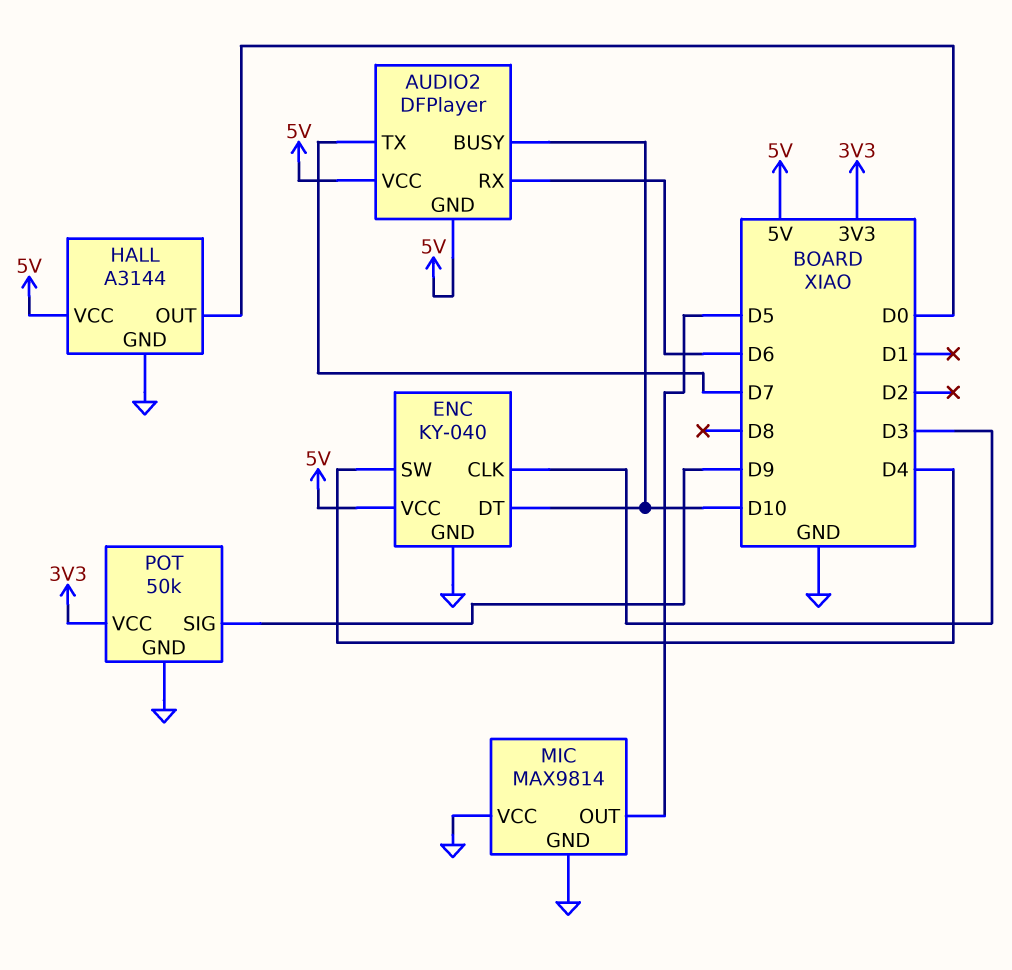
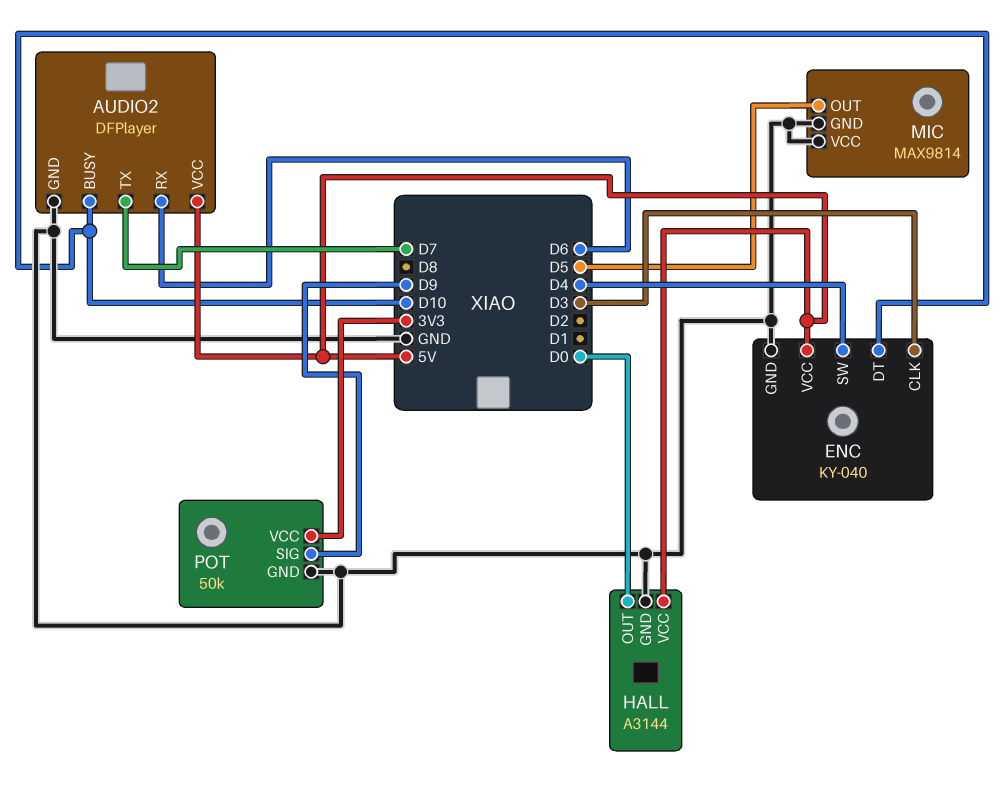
AUDIO2 pin GND: 5V -> GND

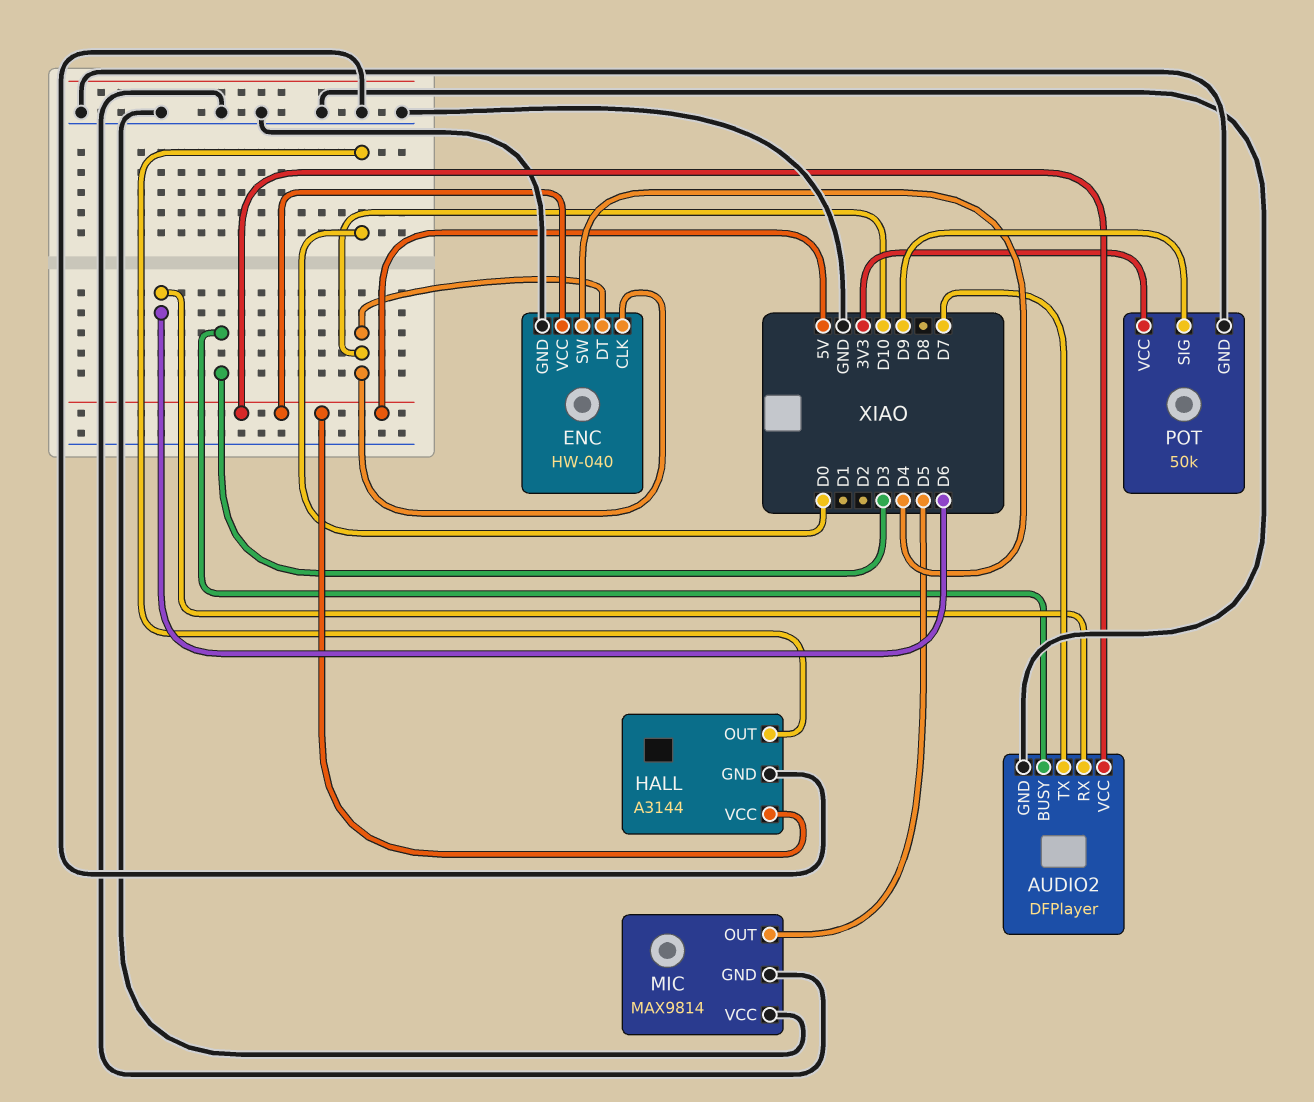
AUDIO2 pin BUSY: D10 -> D3
ENC: KY-040 -> HW-040
ENC pin CLK: D3 -> D10

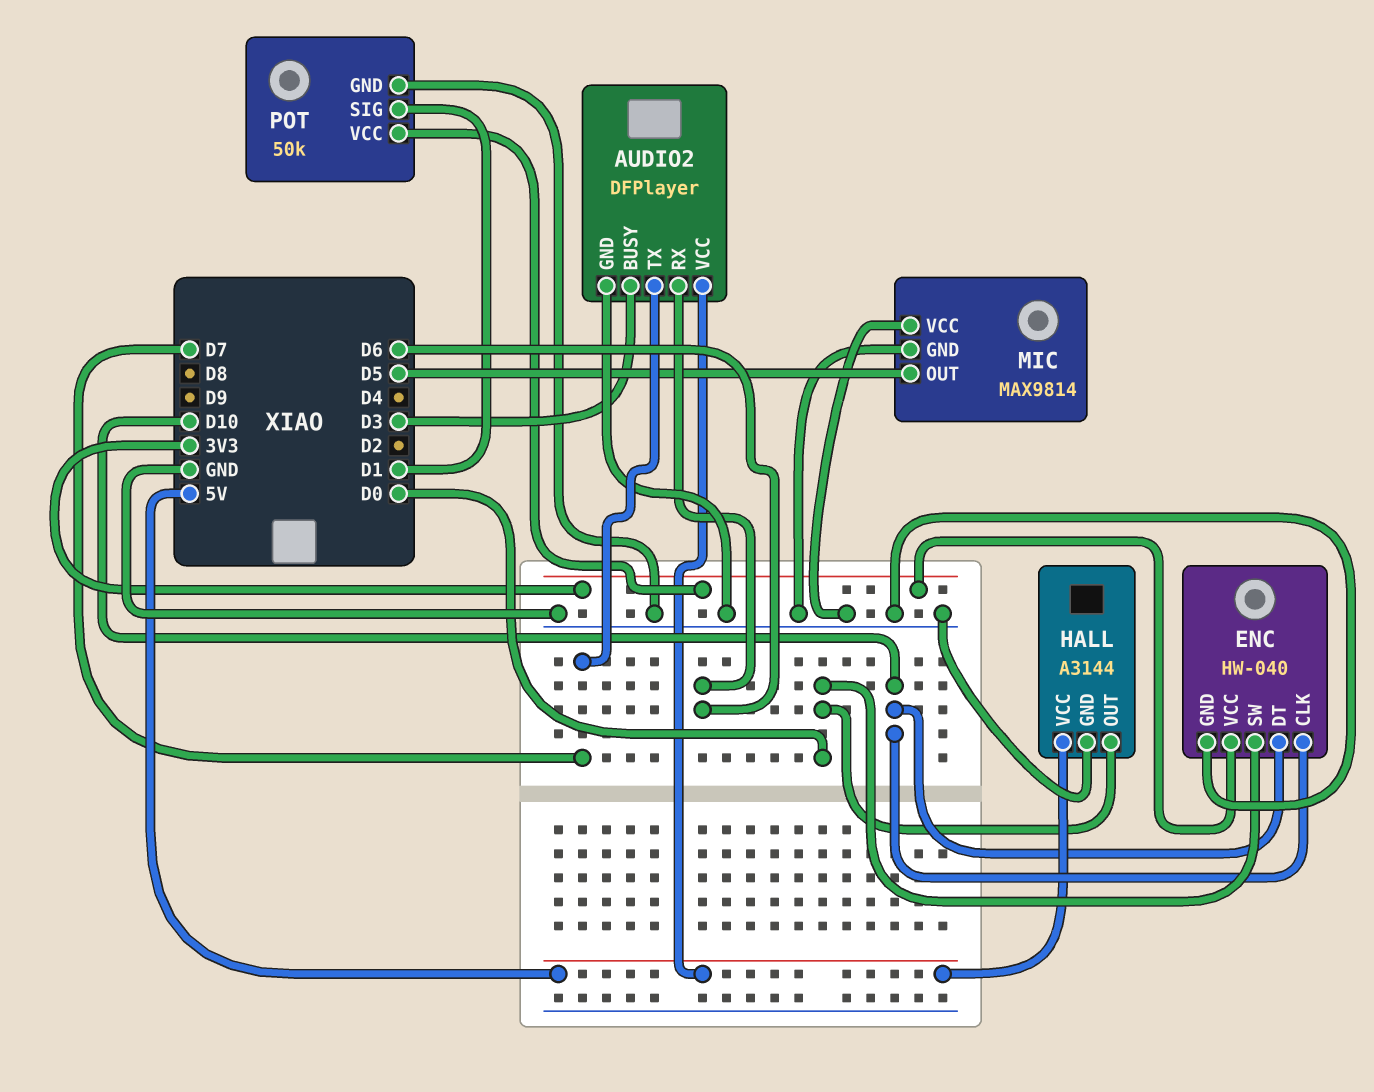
ENC pin SW: D4 -> D0
ENC pin VCC: 5V -> 3V3
POT pin SIG: D9 -> D1

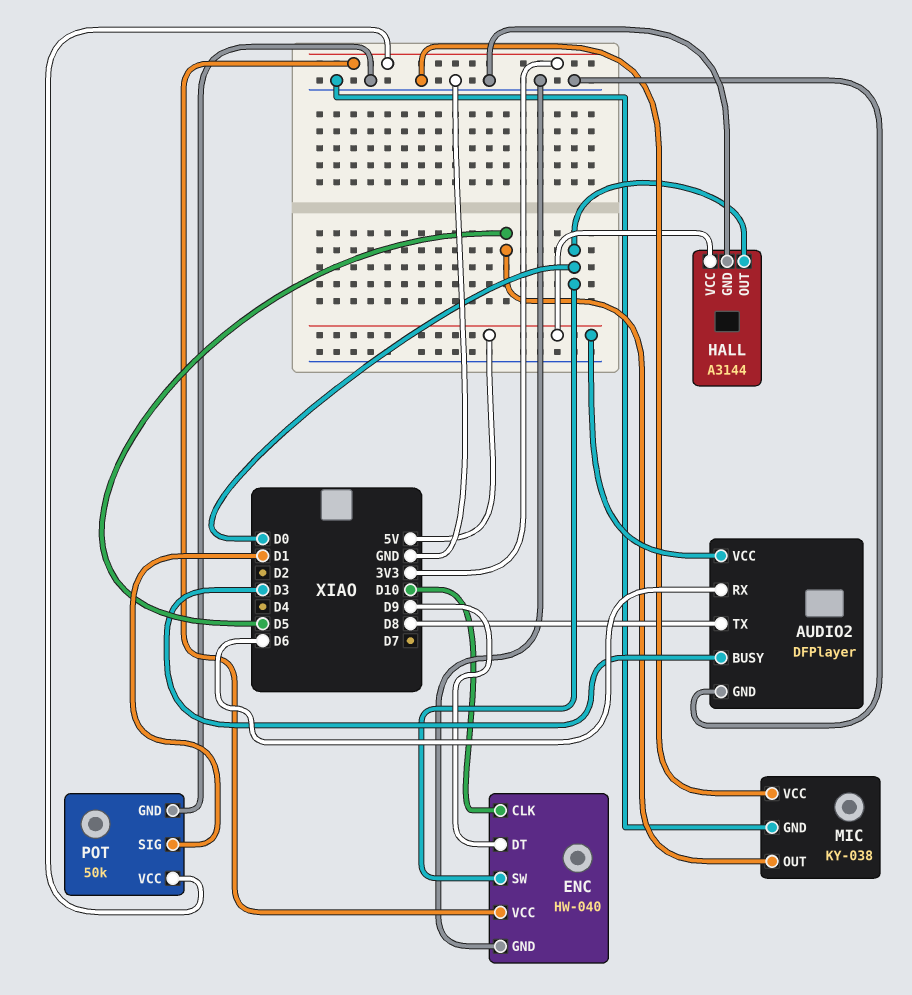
AUDIO2 pin TX: D7 -> D8
ENC pin DT: D10 -> D9
MIC: MAX9814 -> KY-038

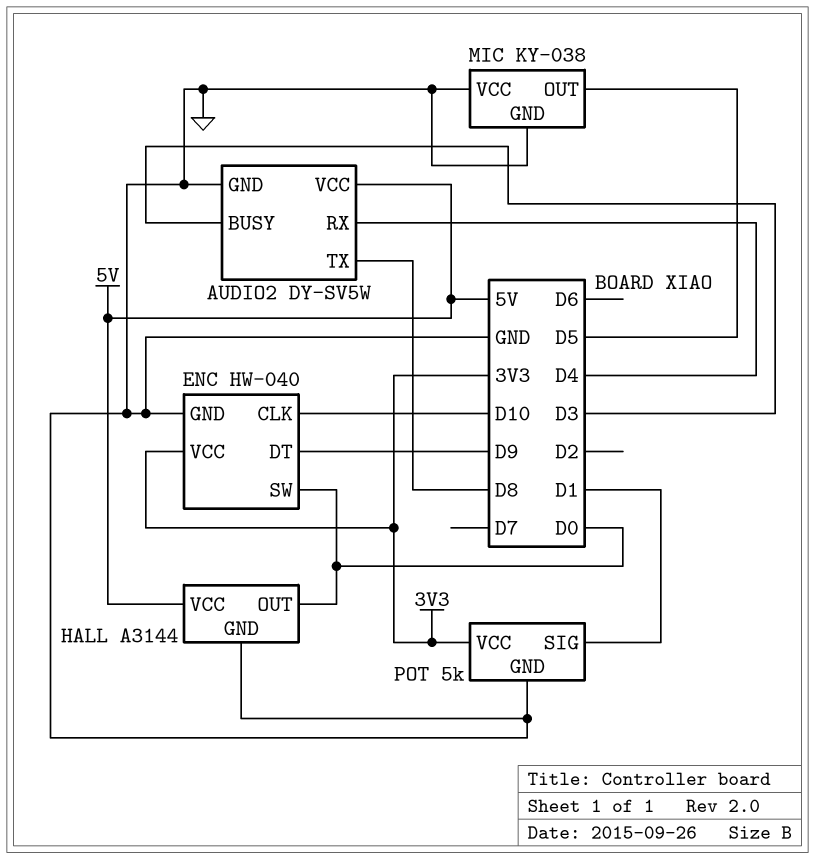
AUDIO2: DFPlayer -> DY-SV5W
AUDIO2 pin RX: D6 -> D4
POT: 50k -> 5k

